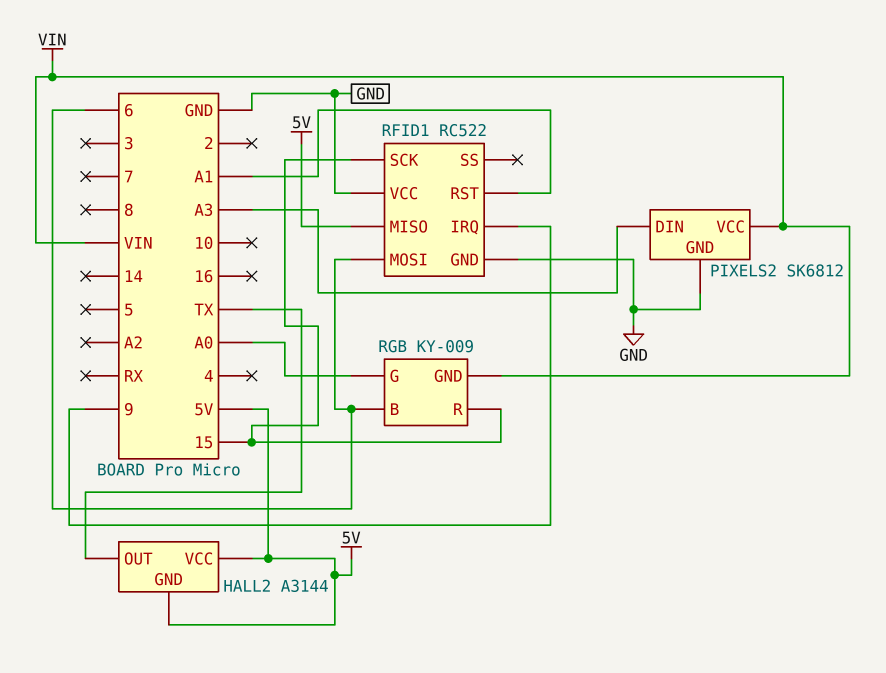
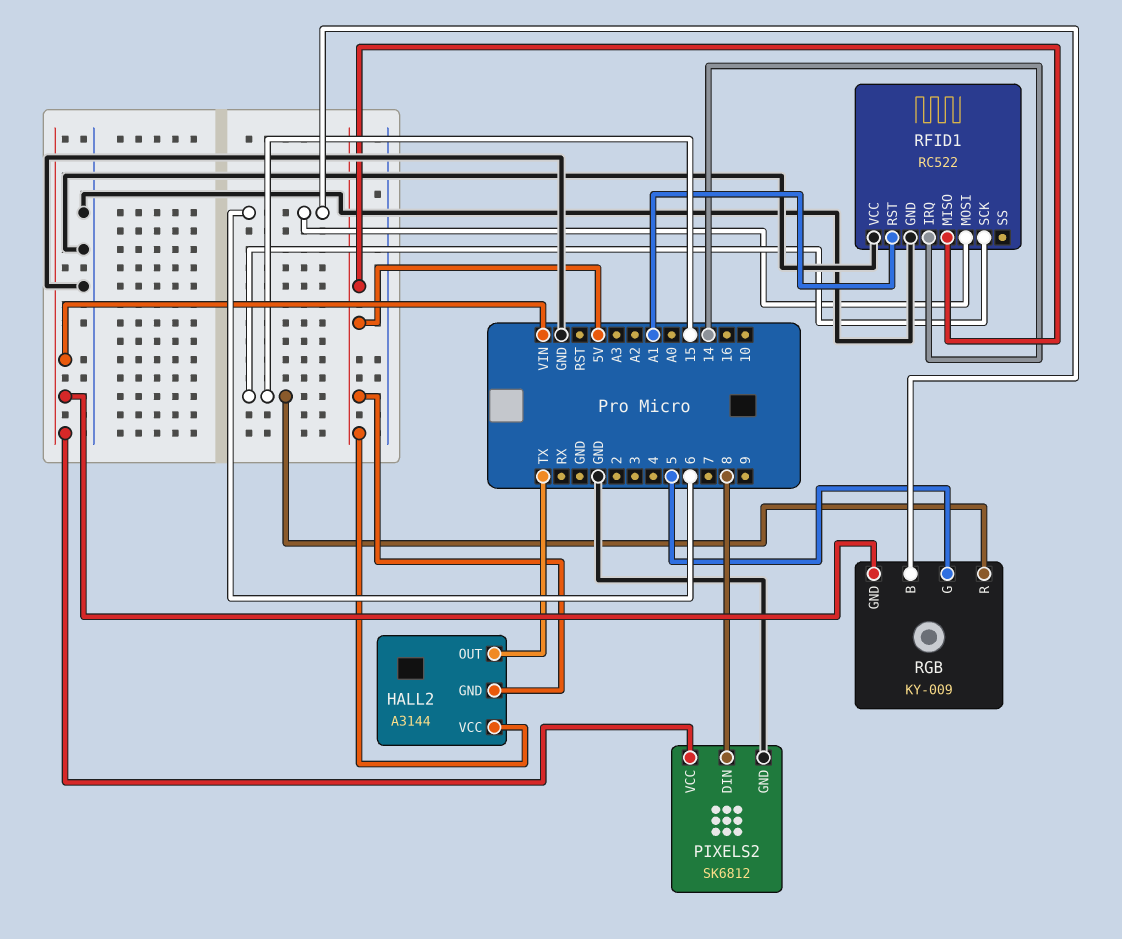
PIXELS2 pin DIN: A3 -> 8
RFID1 pin IRQ: 9 -> 14
RGB pin G: A0 -> 5

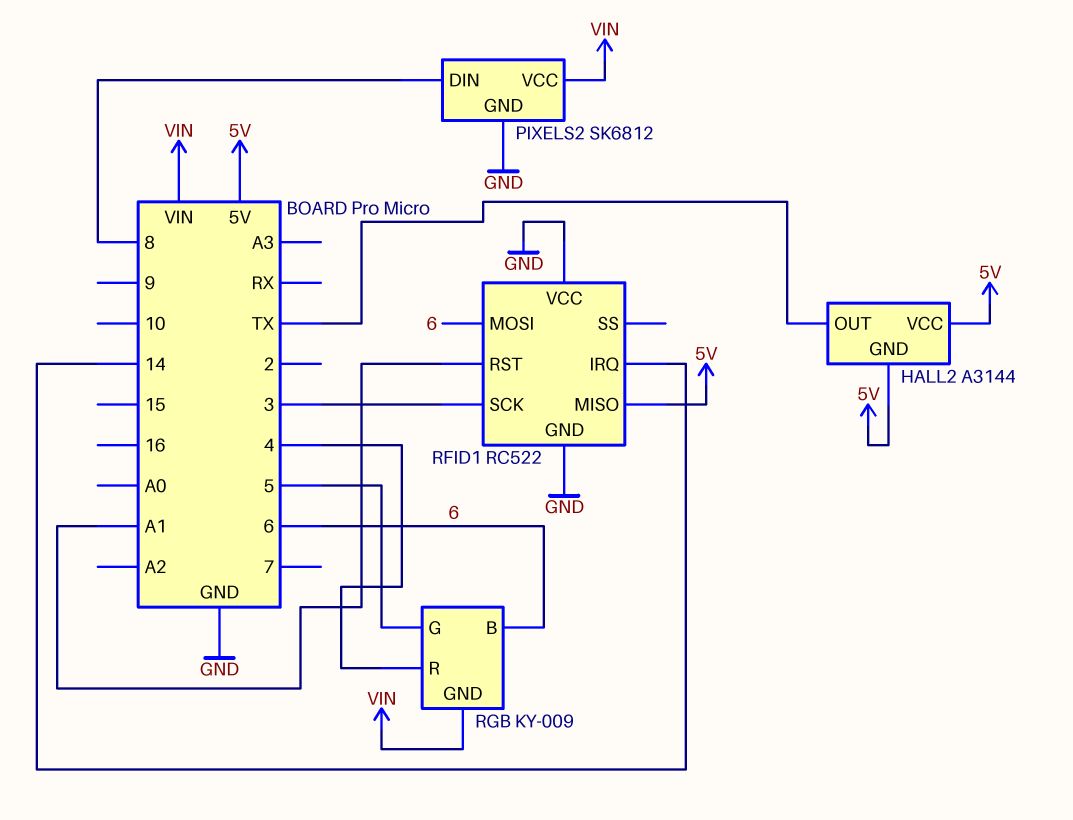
RFID1 pin SCK: 15 -> 3
RGB pin R: 15 -> 4

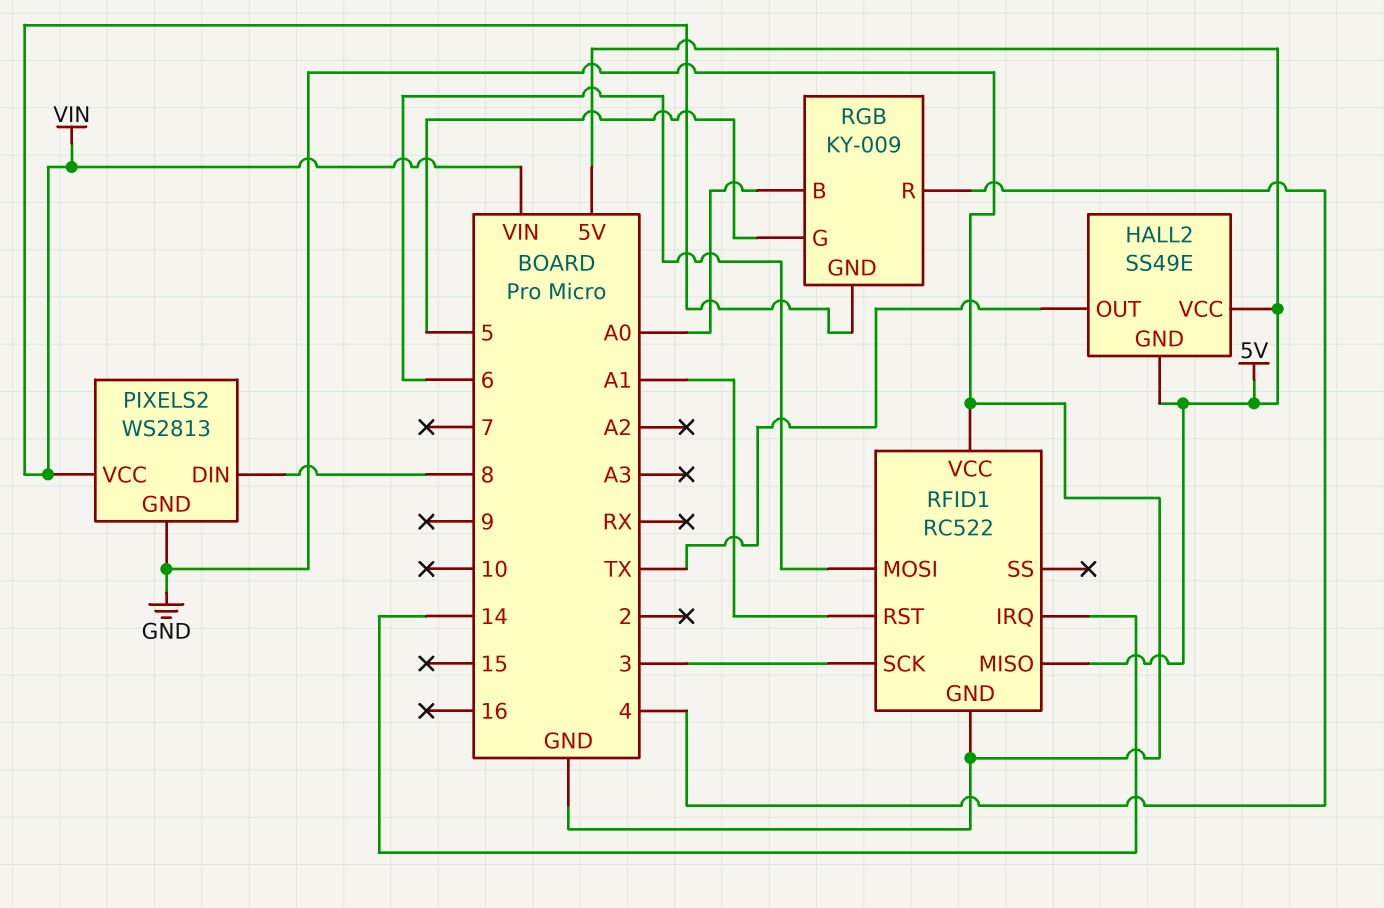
HALL2: A3144 -> SS49E
PIXELS2: SK6812 -> WS2813
RGB pin B: 6 -> A0

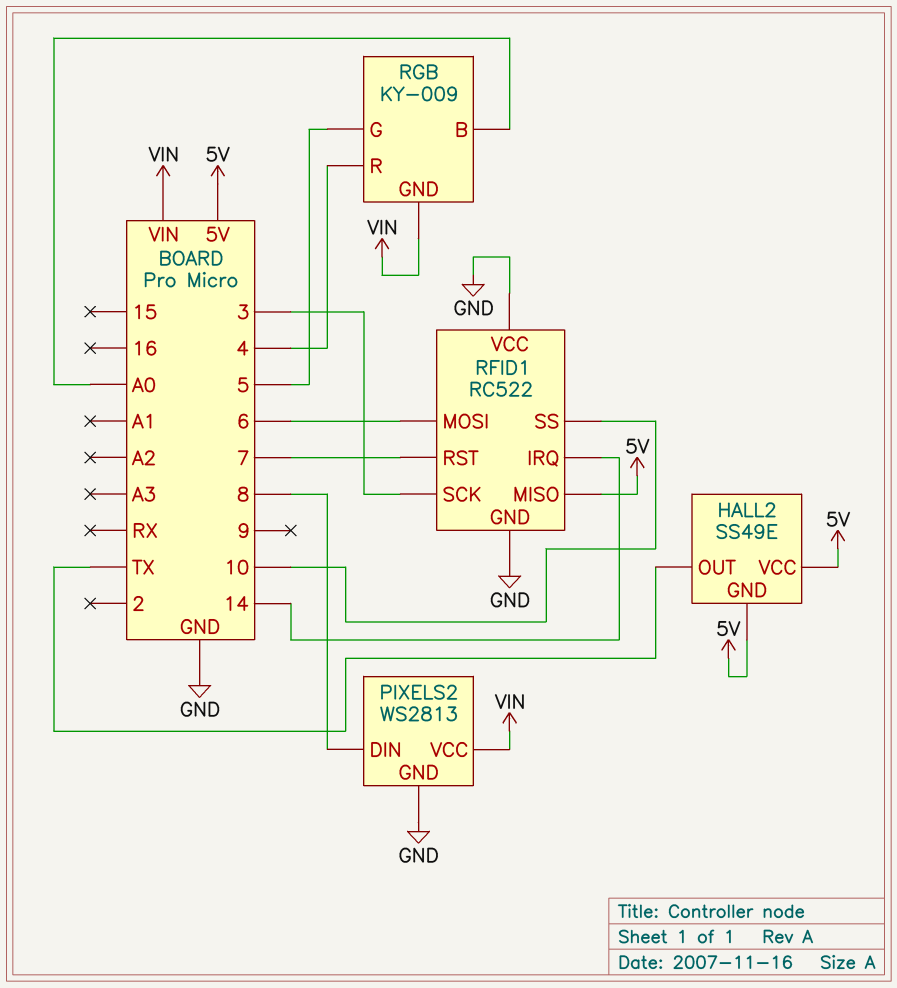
RFID1 pin RST: A1 -> 7
RFID1 pin SS: none -> 10

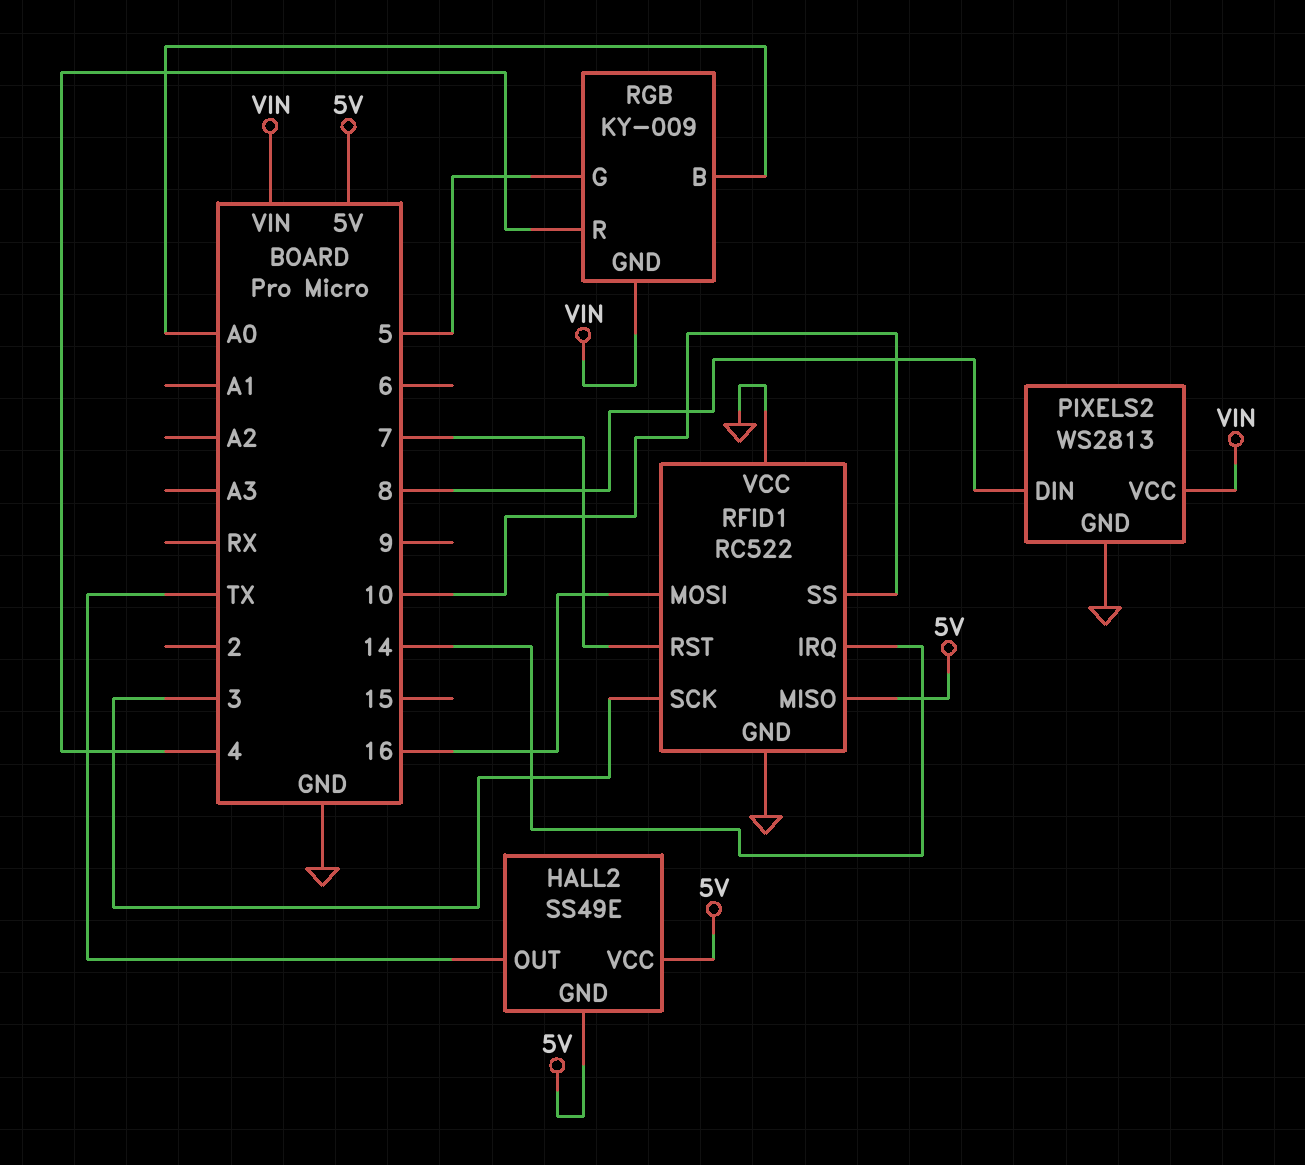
RFID1 pin MOSI: 6 -> 16

